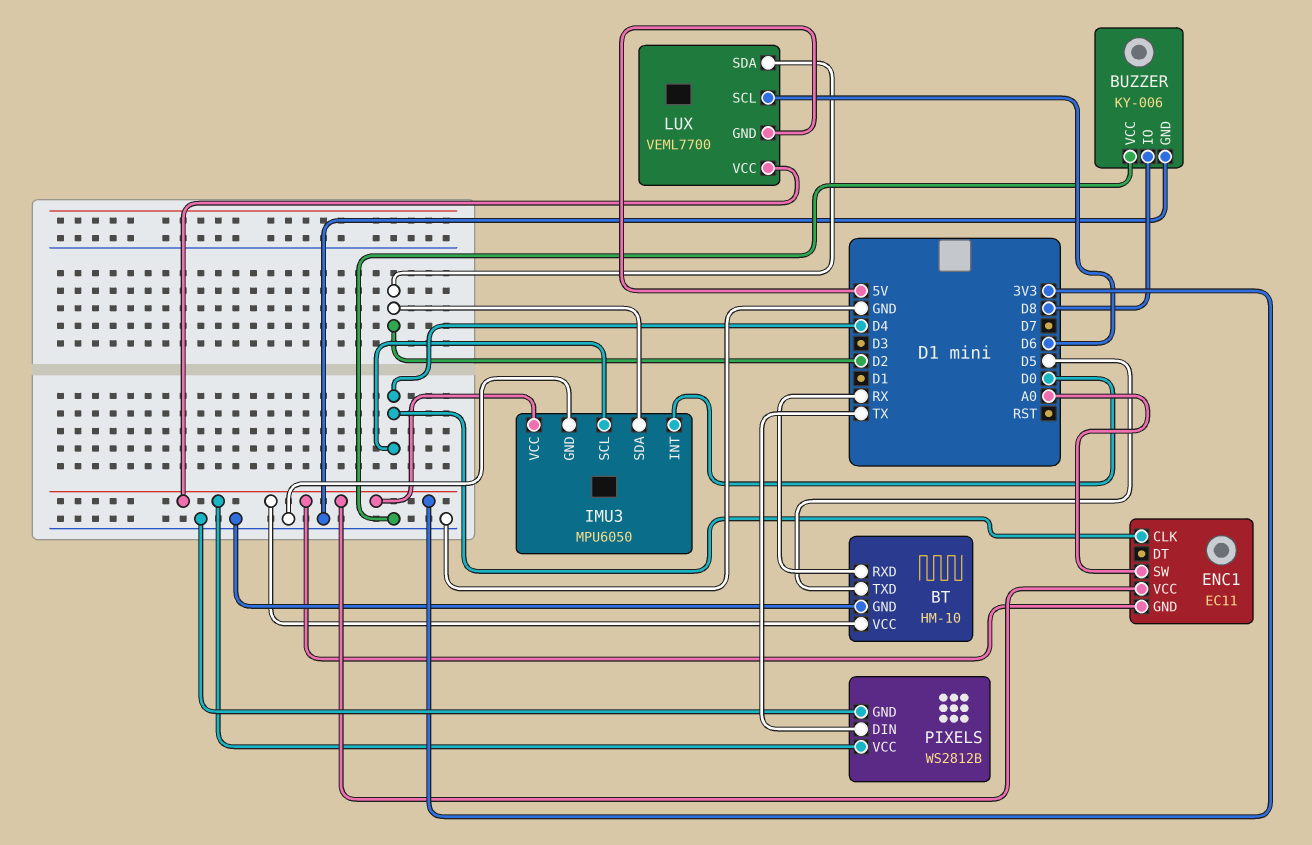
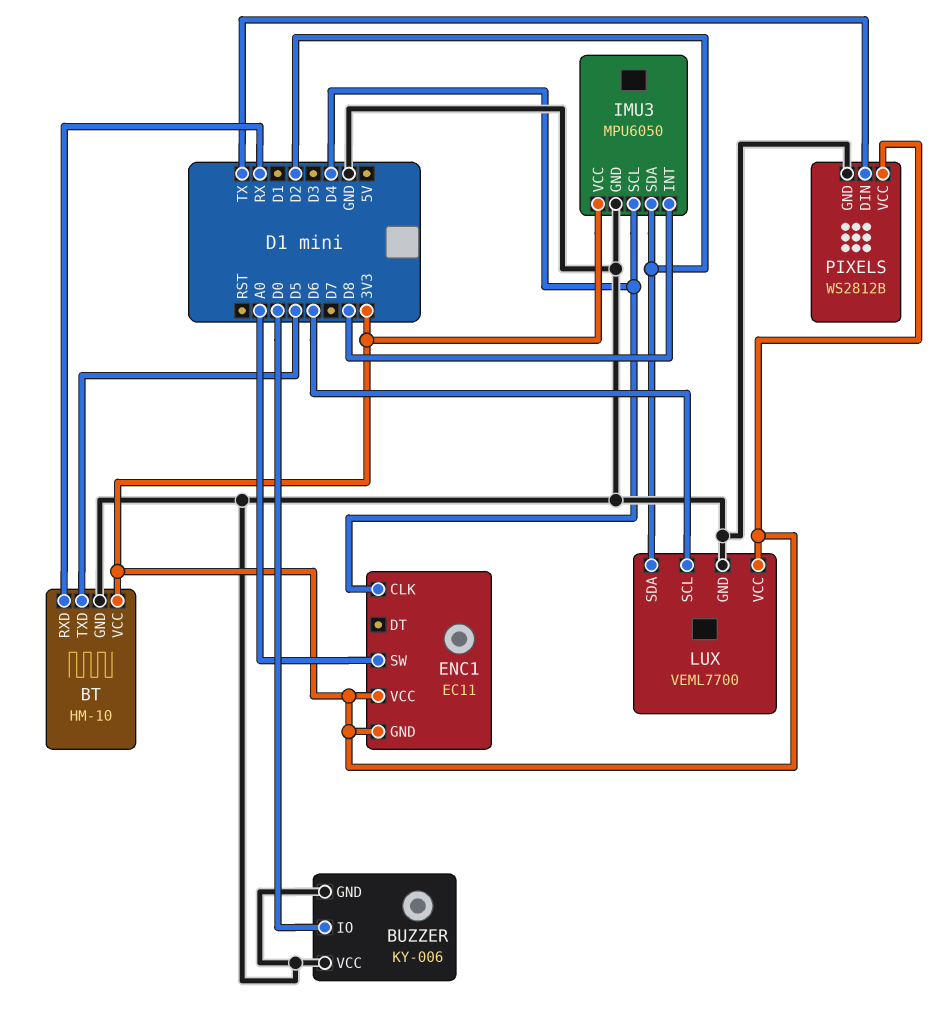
BUZZER pin IO: D8 -> D0
IMU3 pin INT: D0 -> D8
LUX pin GND: 5V -> GND

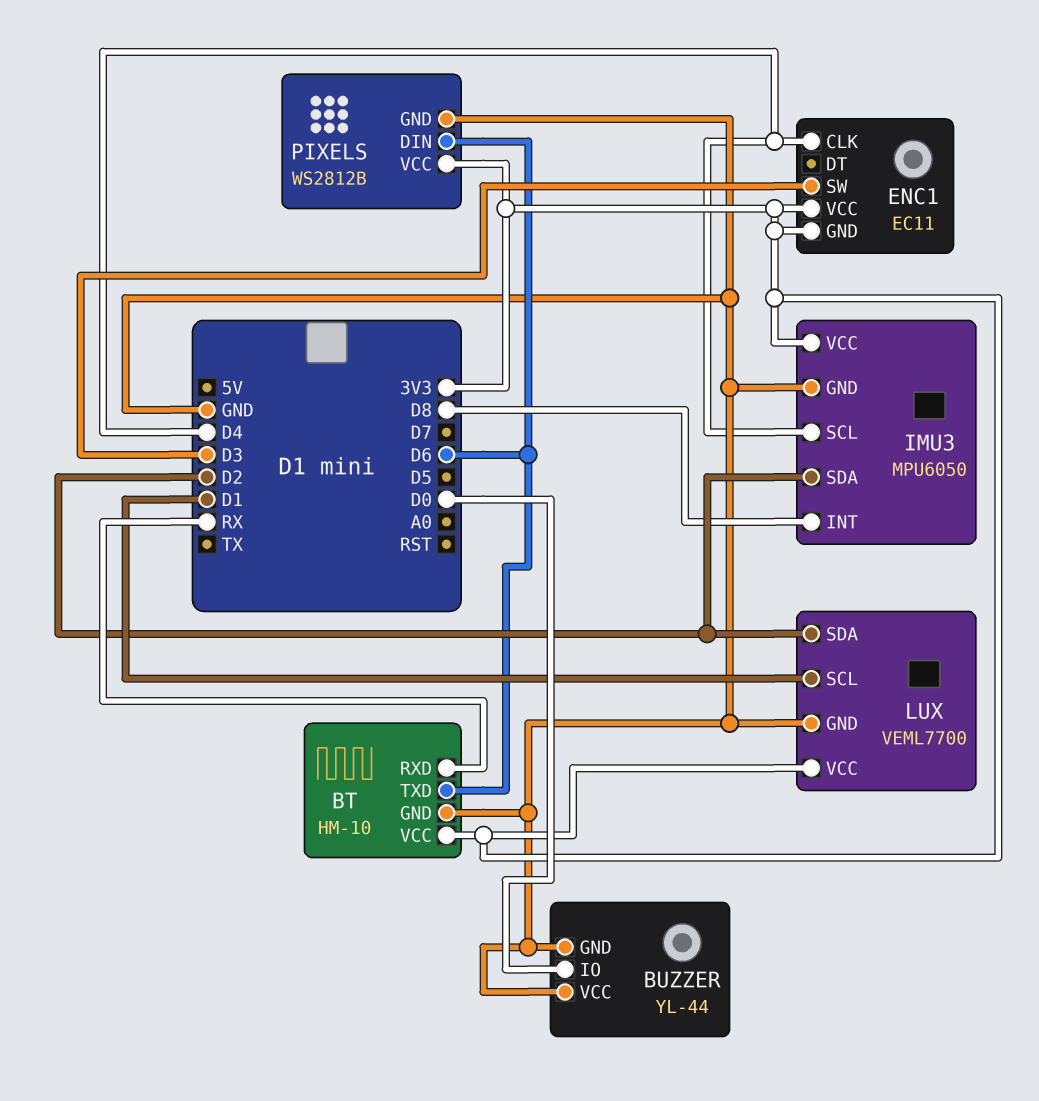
BT pin TXD: D5 -> D6
BUZZER: KY-006 -> YL-44
ENC1 pin SW: A0 -> D3
LUX pin SCL: D6 -> D1
PIXELS pin DIN: TX -> D6

